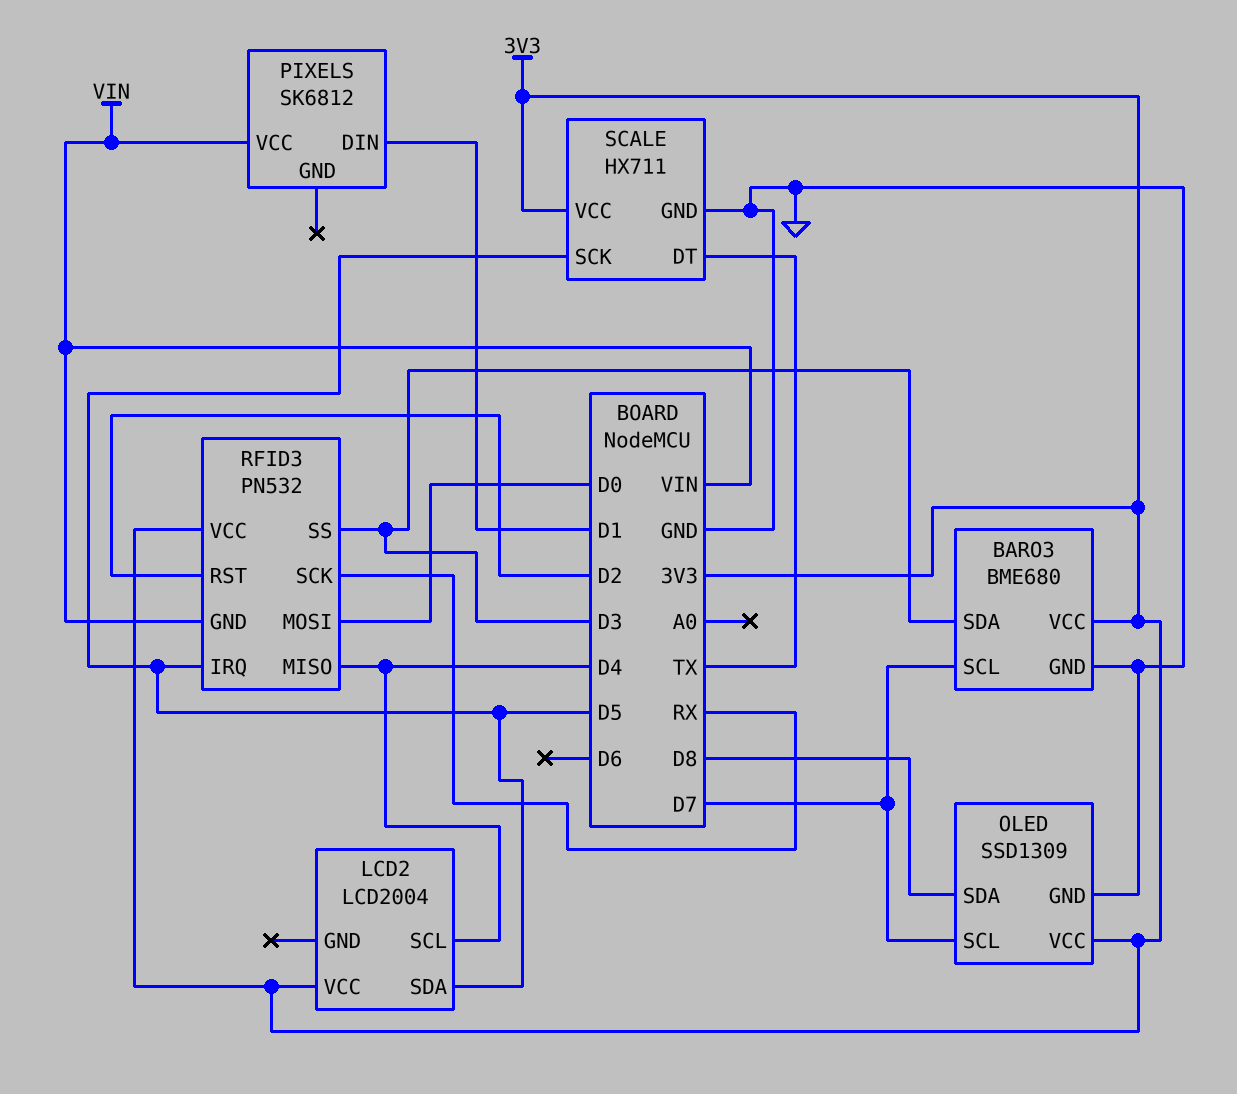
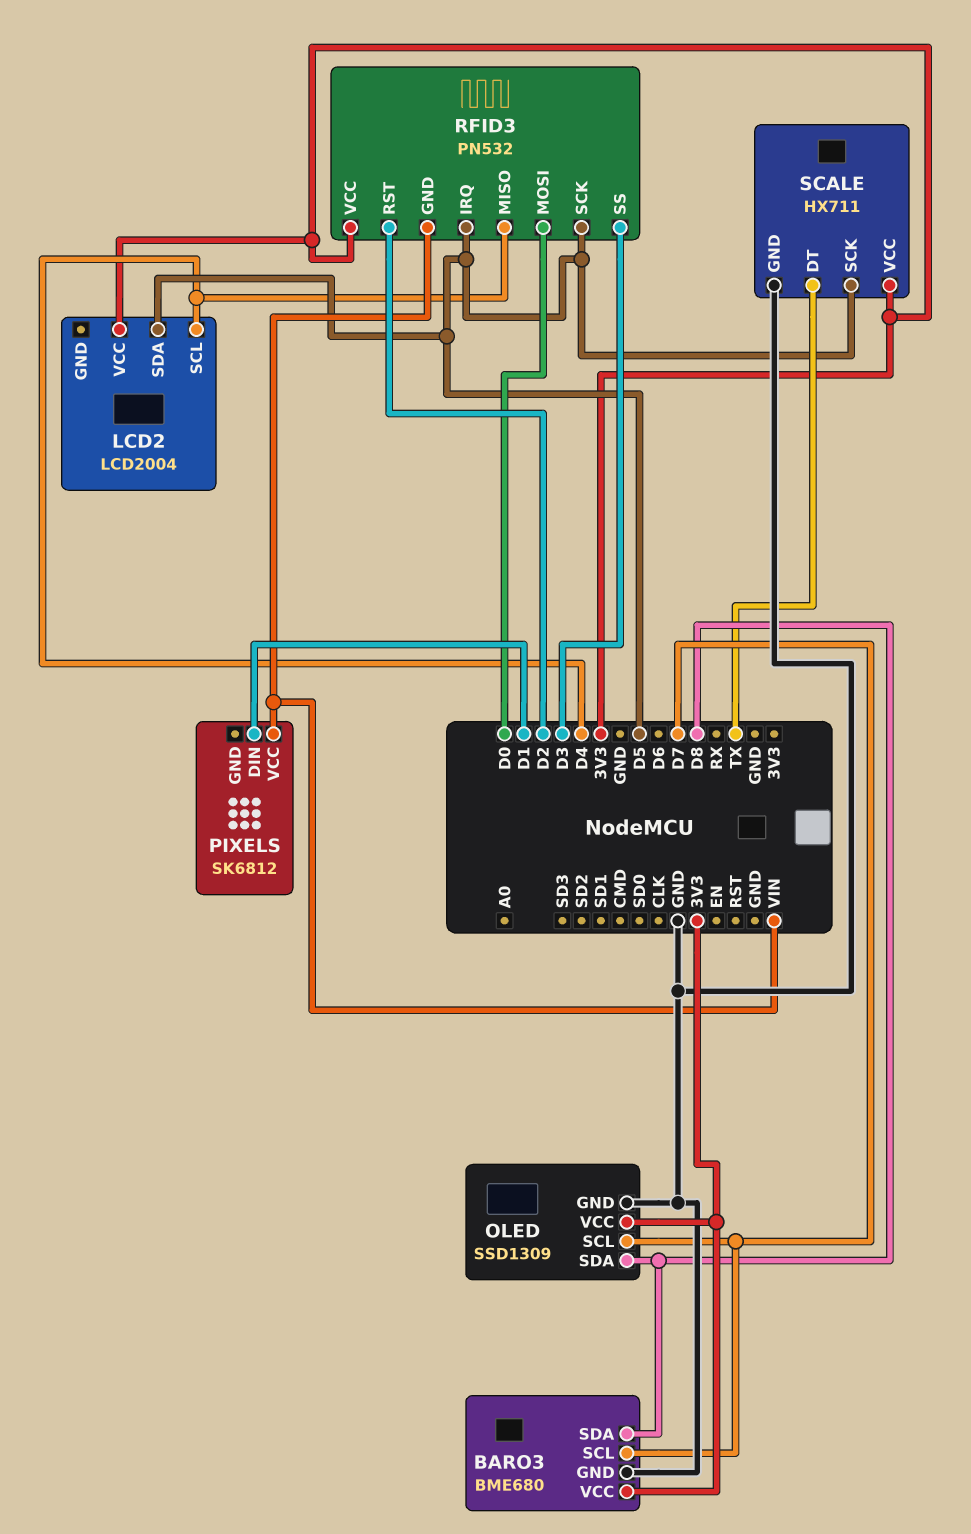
BARO3 pin SDA: D3 -> D8
RFID3 pin SCK: RX -> D5

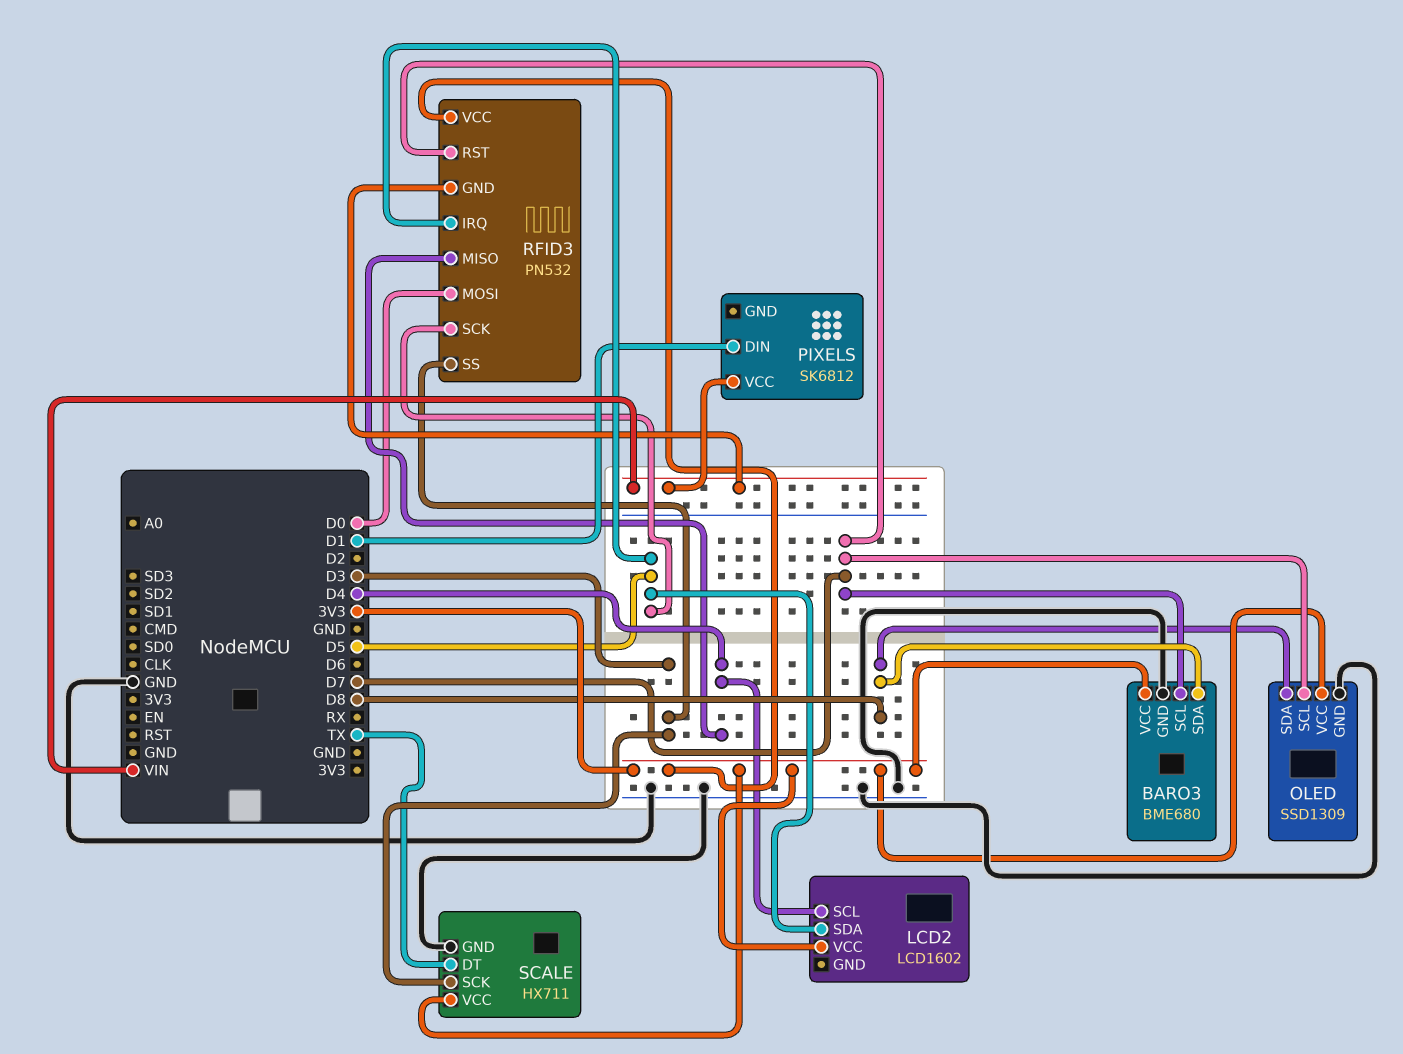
LCD2: LCD2004 -> LCD1602
RFID3 pin RST: D2 -> D7
SCALE pin SCK: D5 -> D3

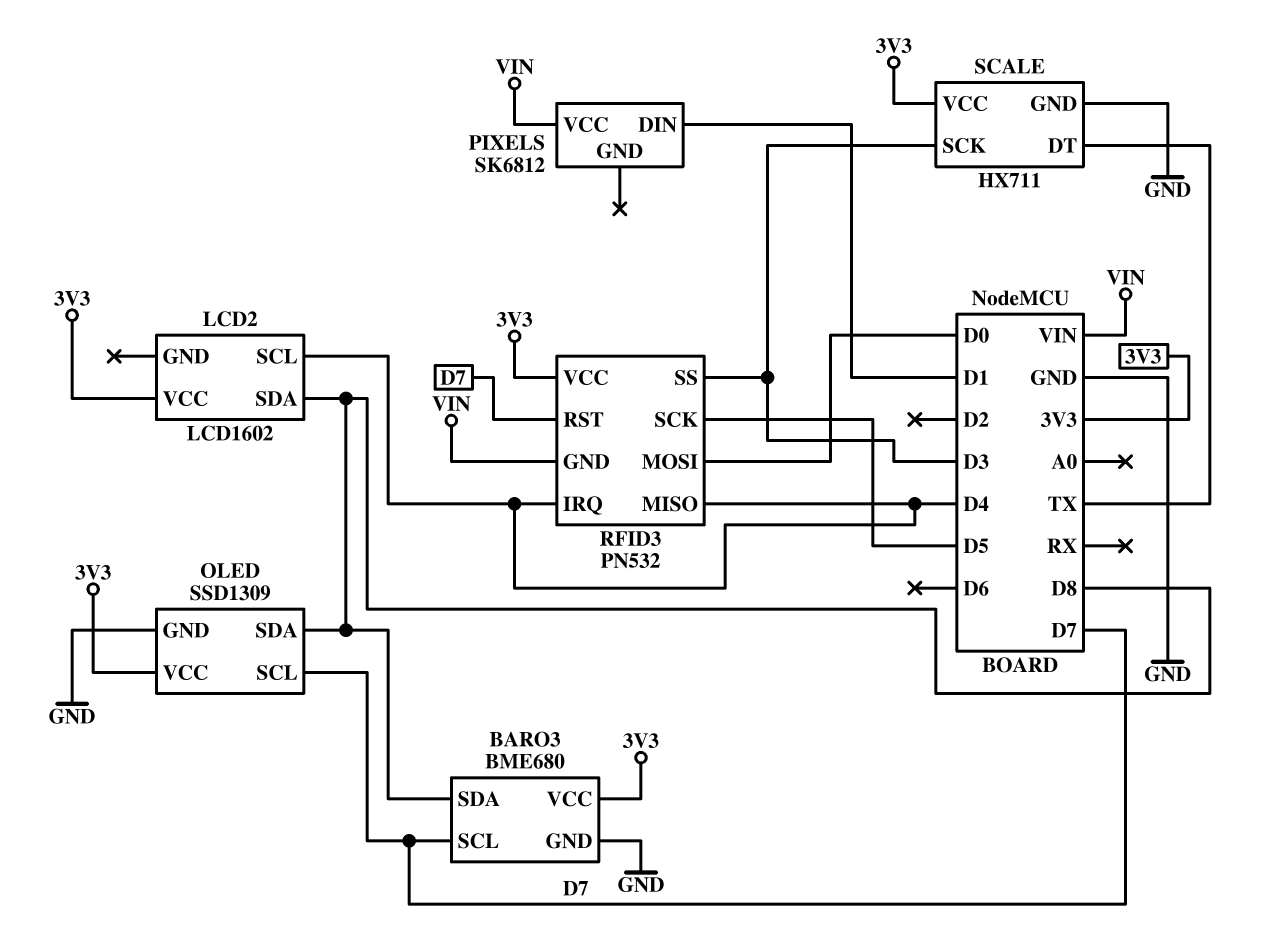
LCD2 pin SDA: D5 -> D8
RFID3 pin IRQ: D5 -> D4

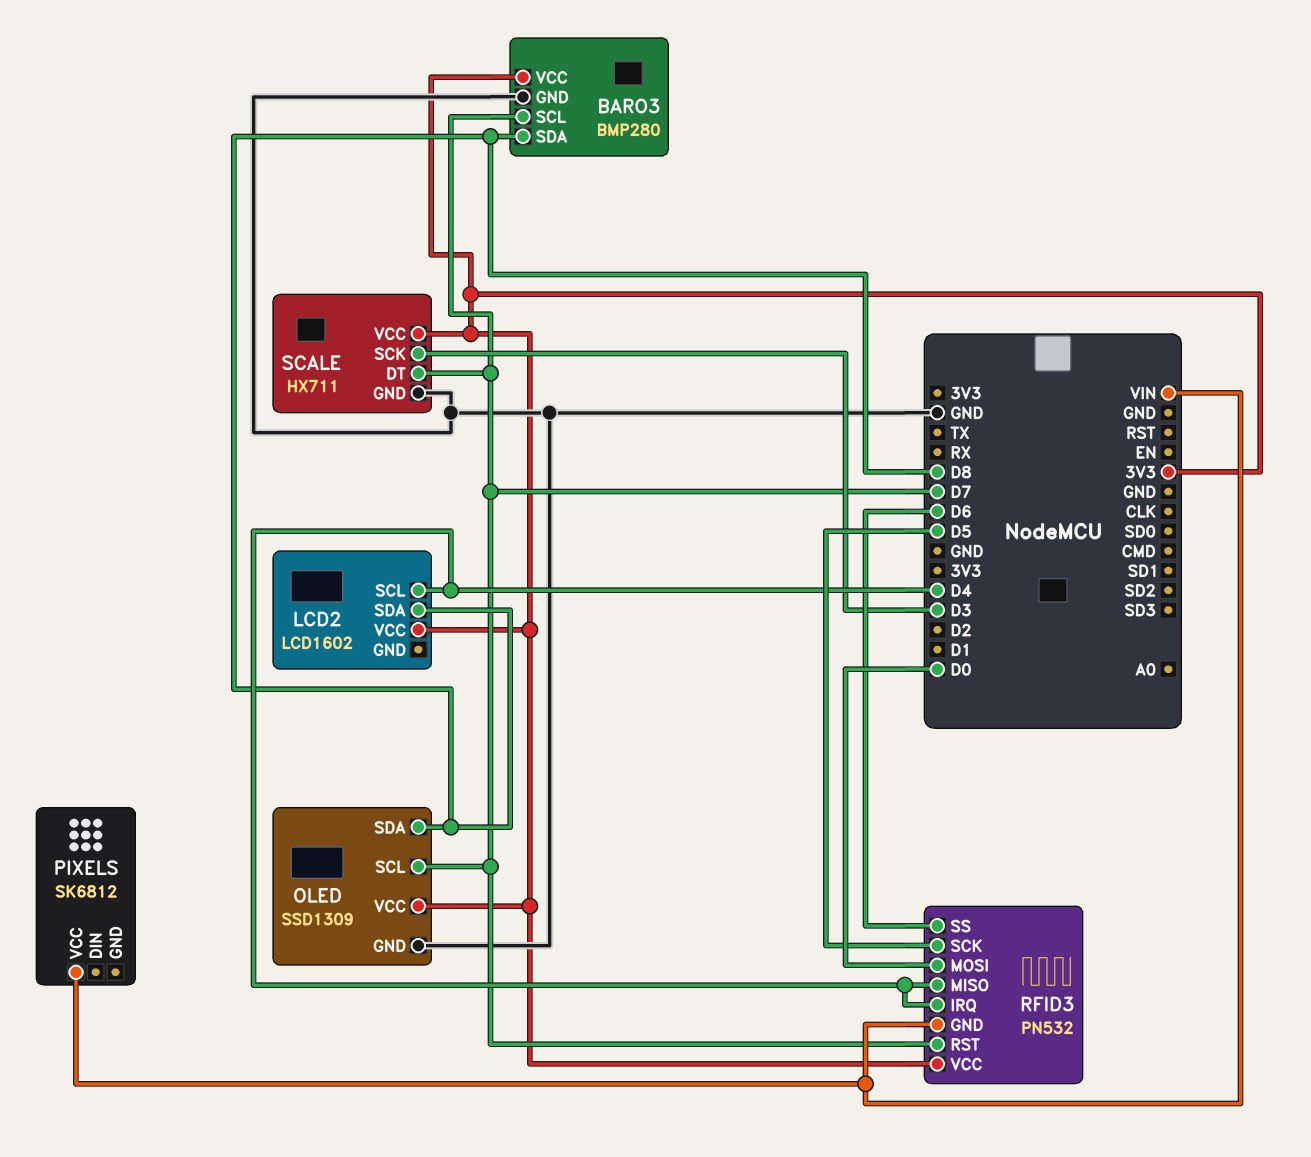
BARO3: BME680 -> BMP280
PIXELS pin DIN: D1 -> none
RFID3 pin SS: D3 -> D6
SCALE pin DT: TX -> D7

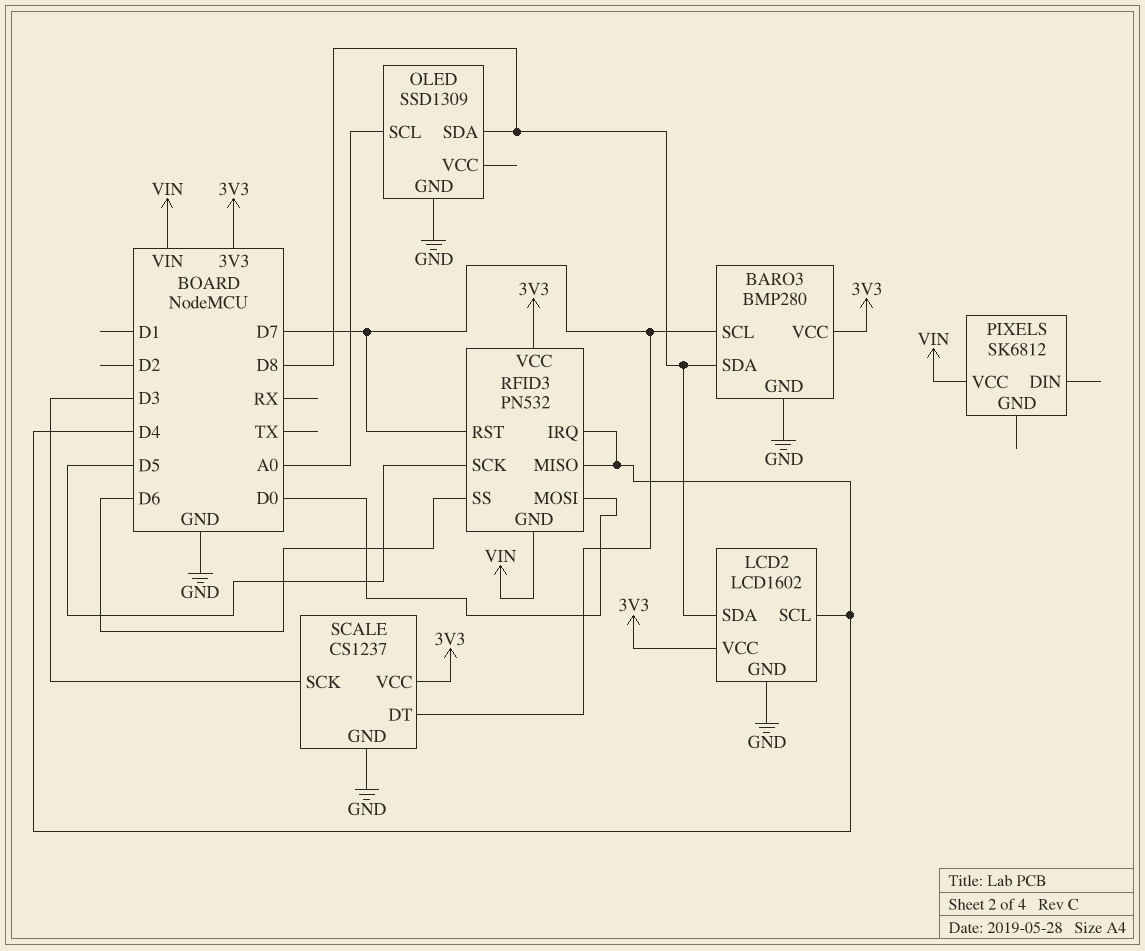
LCD2 pin GND: none -> GND
OLED pin SCL: D7 -> A0
OLED pin VCC: 3V3 -> none
SCALE: HX711 -> CS1237

